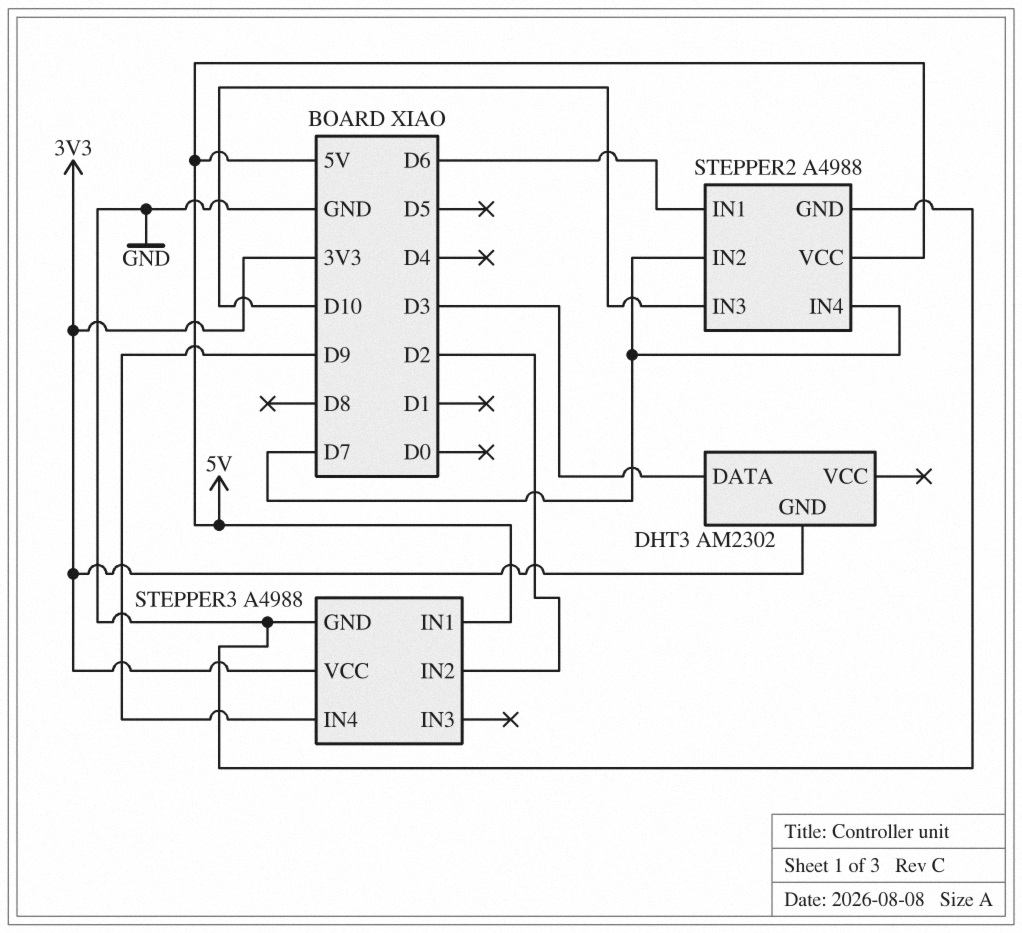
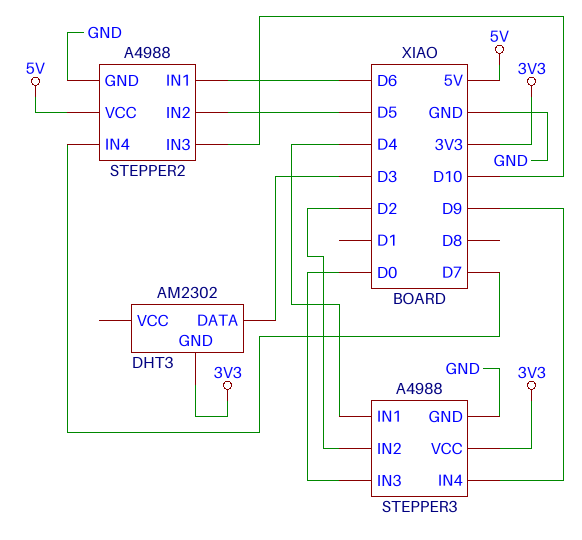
STEPPER2 pin IN2: D7 -> D5
STEPPER3 pin IN1: 5V -> D4
STEPPER3 pin IN3: none -> D0

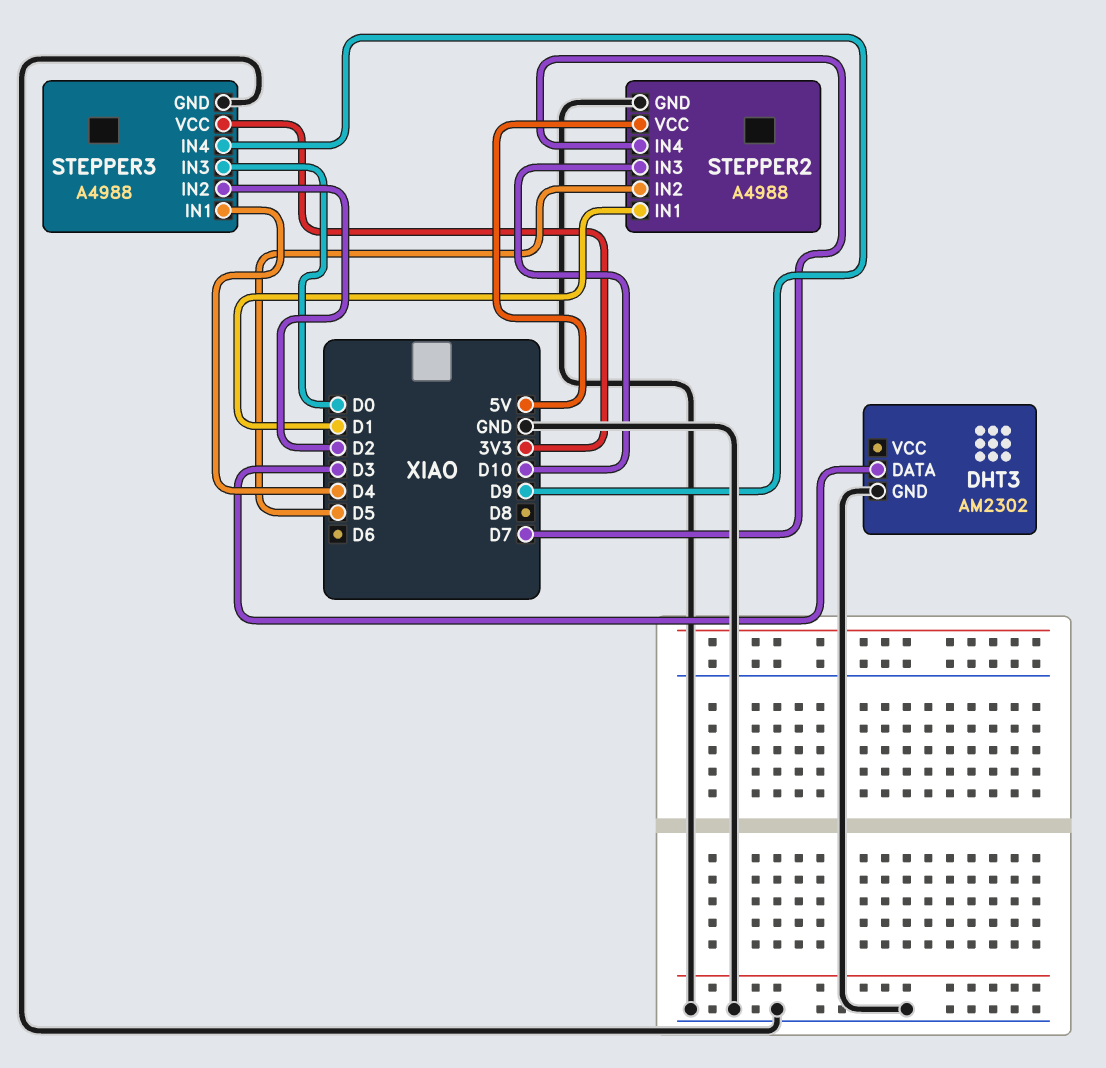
DHT3 pin GND: 3V3 -> GND
STEPPER2 pin IN1: D6 -> D1

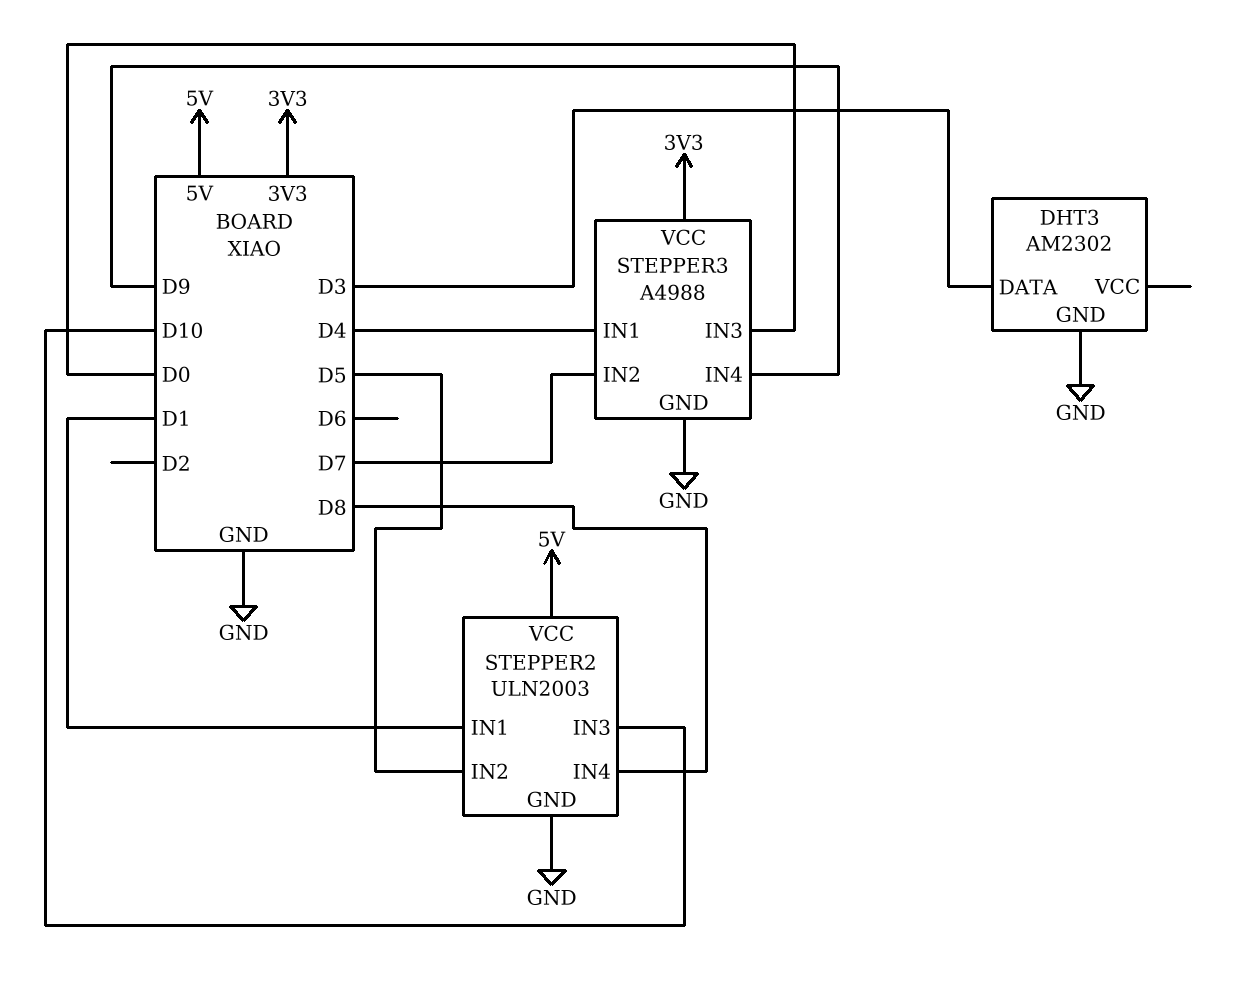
STEPPER2: A4988 -> ULN2003
STEPPER2 pin IN4: D7 -> D8
STEPPER3 pin IN2: D2 -> D7

